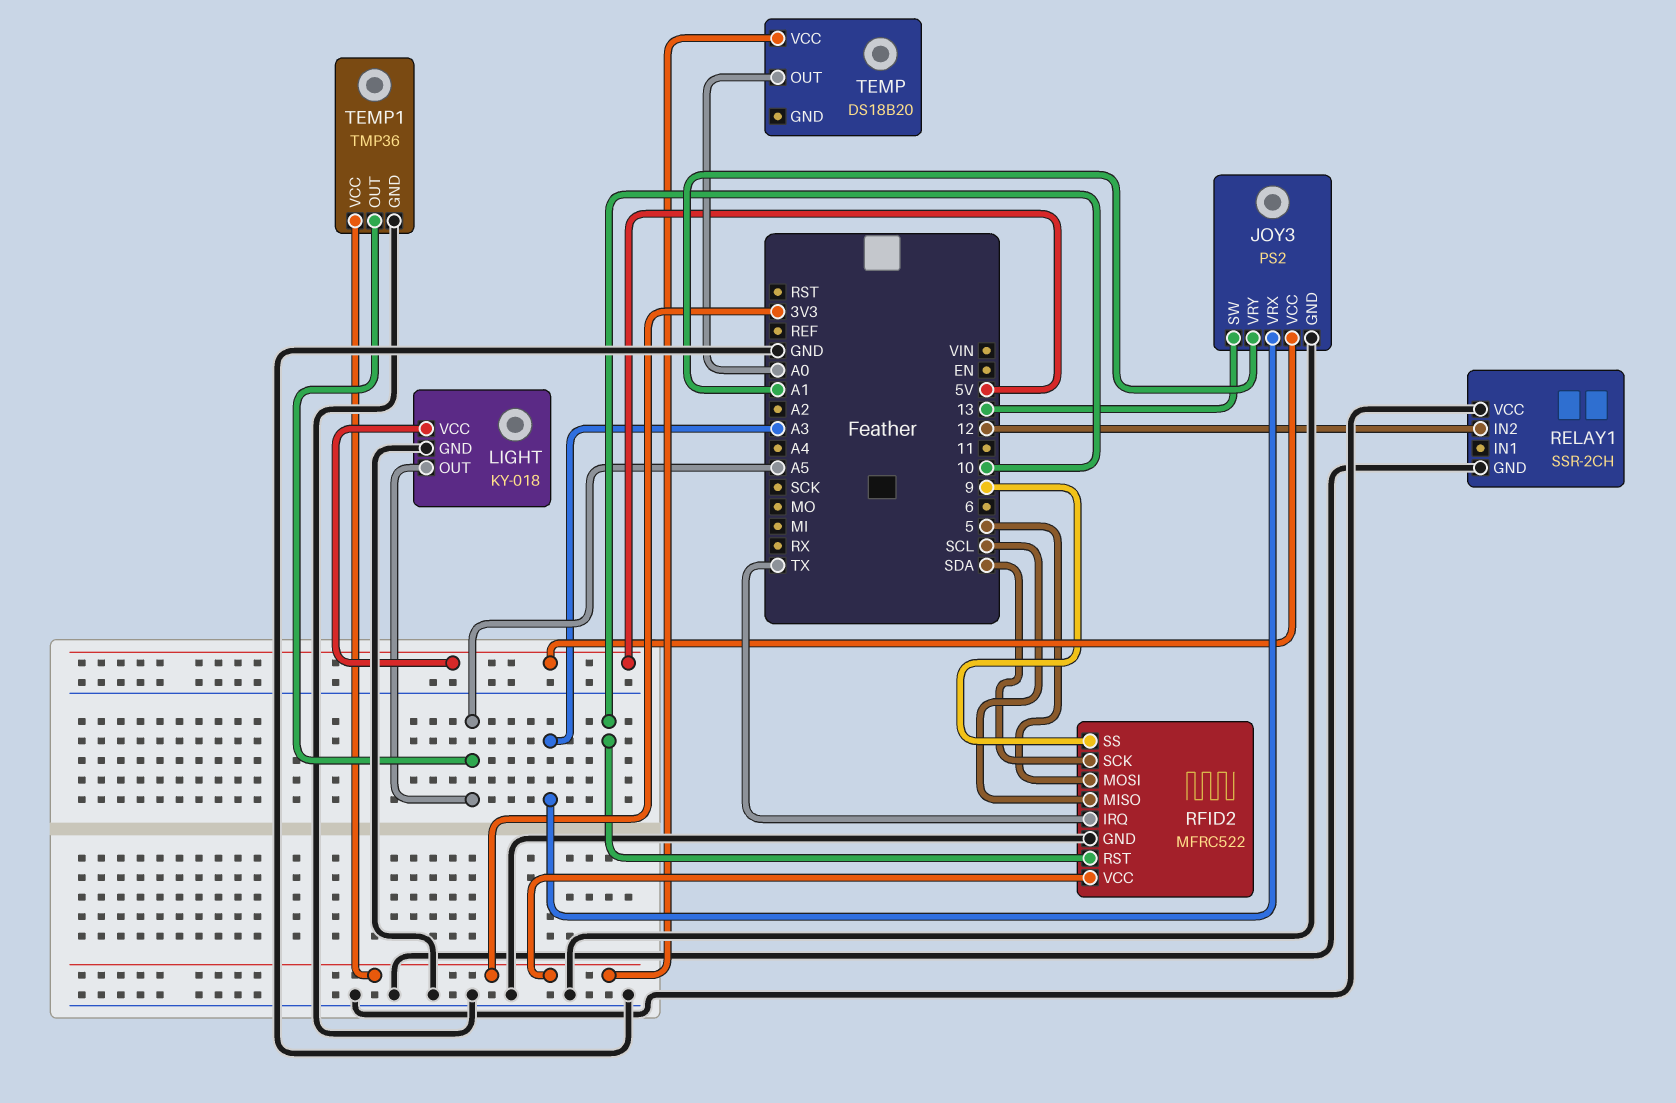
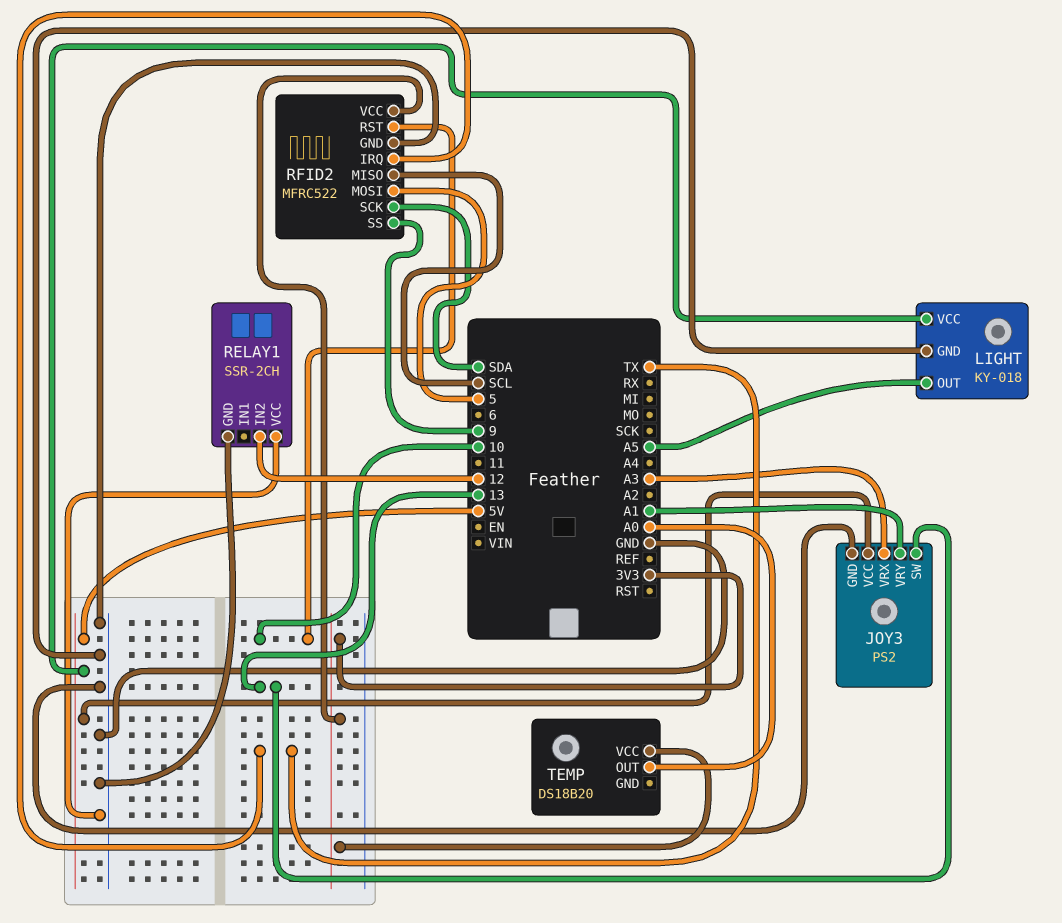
TEMP1: TMP36 -> none
TEMP1 pin GND: GND -> none
TEMP1 pin OUT: A5 -> none
TEMP1 pin VCC: 3V3 -> none

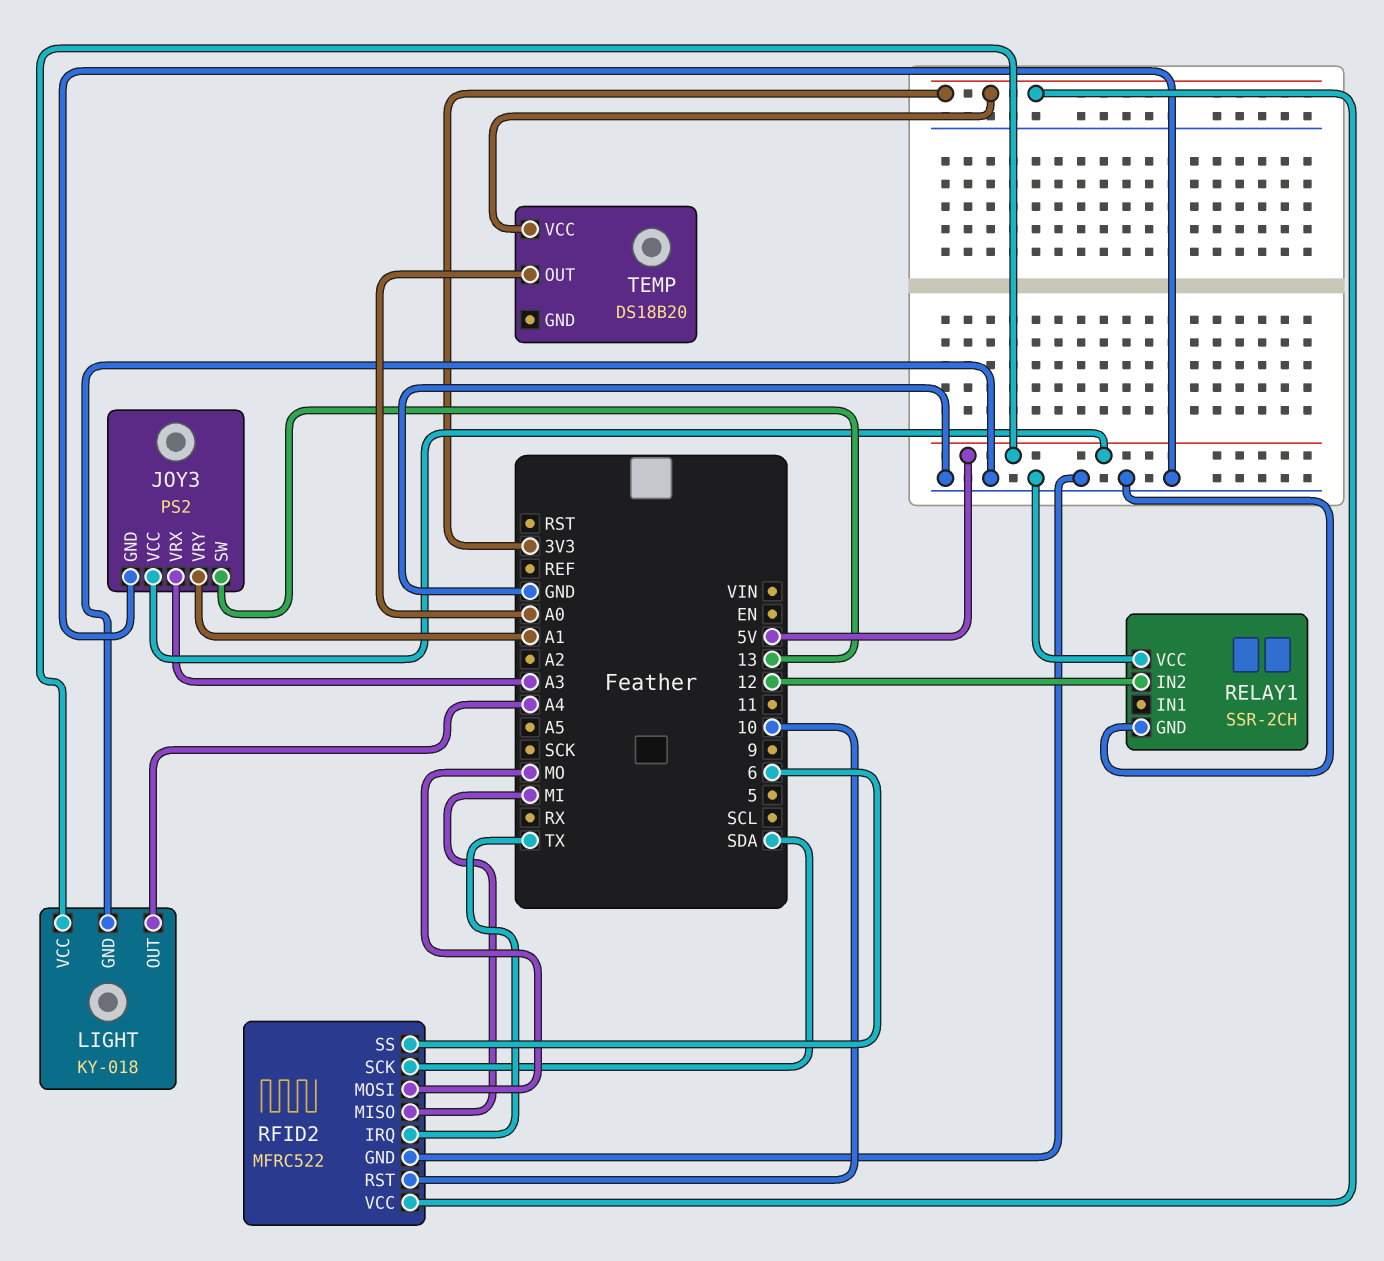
LIGHT pin OUT: A5 -> A4
RFID2 pin MISO: SCL -> MI
RFID2 pin MOSI: 5 -> MO
RFID2 pin SS: 9 -> 6

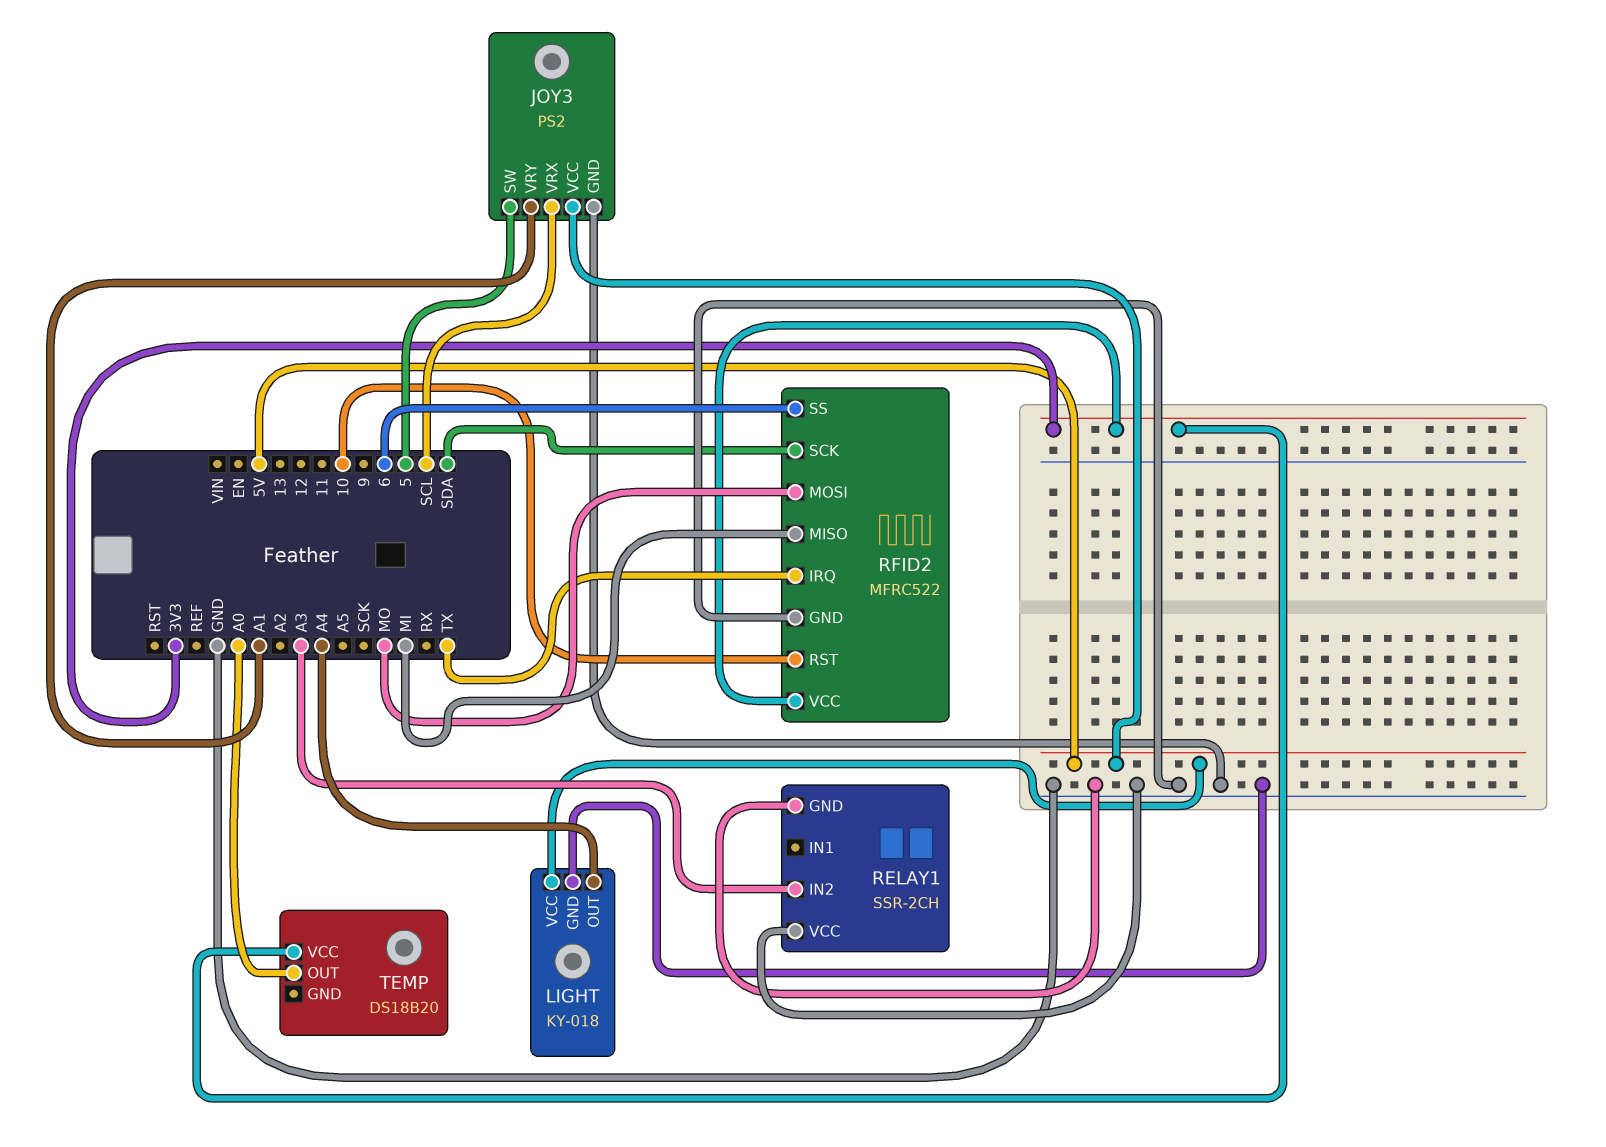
JOY3 pin SW: 13 -> 5
JOY3 pin VRX: A3 -> SCL
RELAY1 pin IN2: 12 -> A3

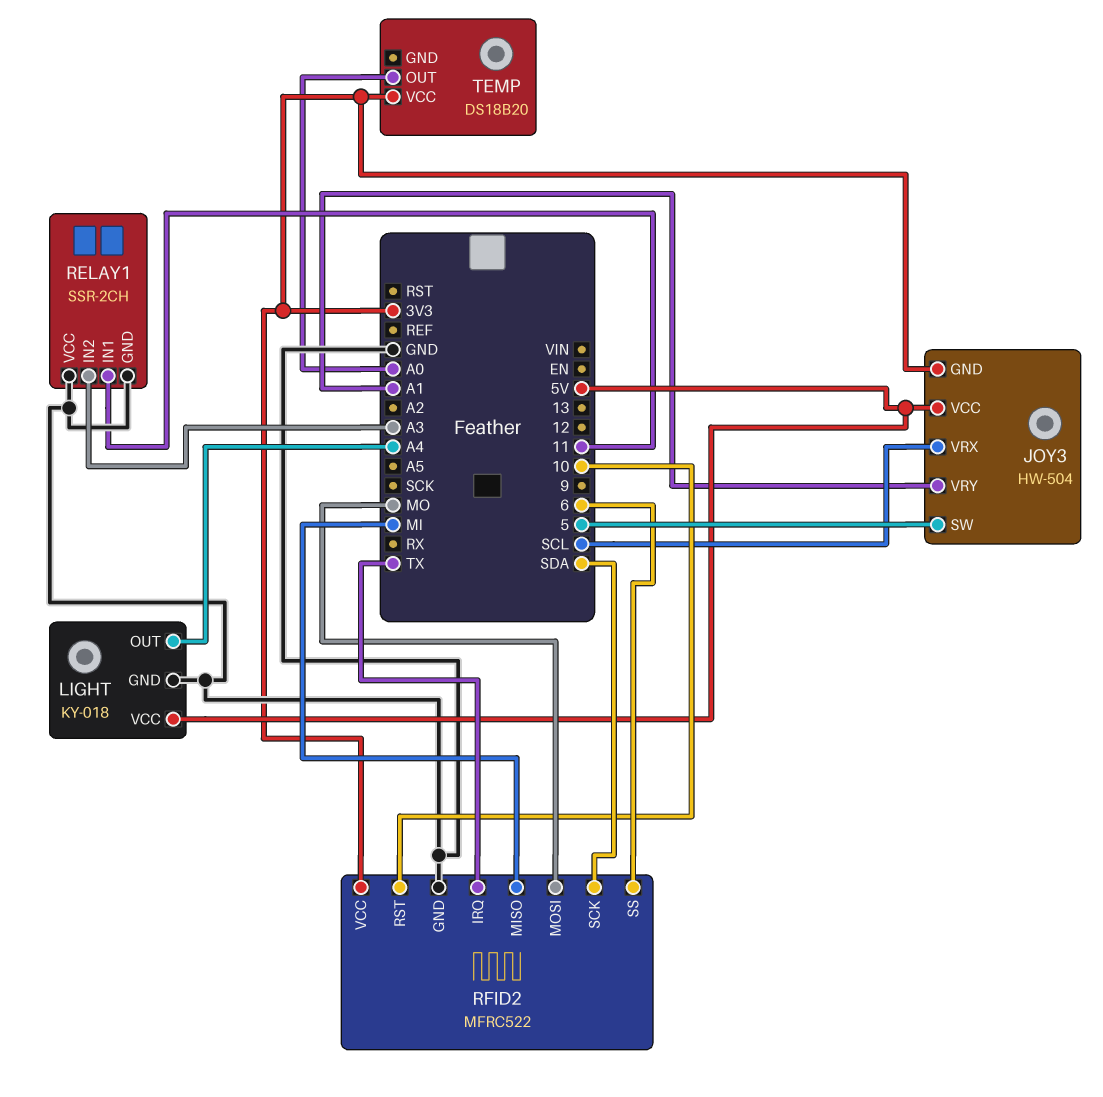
JOY3: PS2 -> HW-504
JOY3 pin GND: GND -> 3V3
RELAY1 pin IN1: none -> 11

